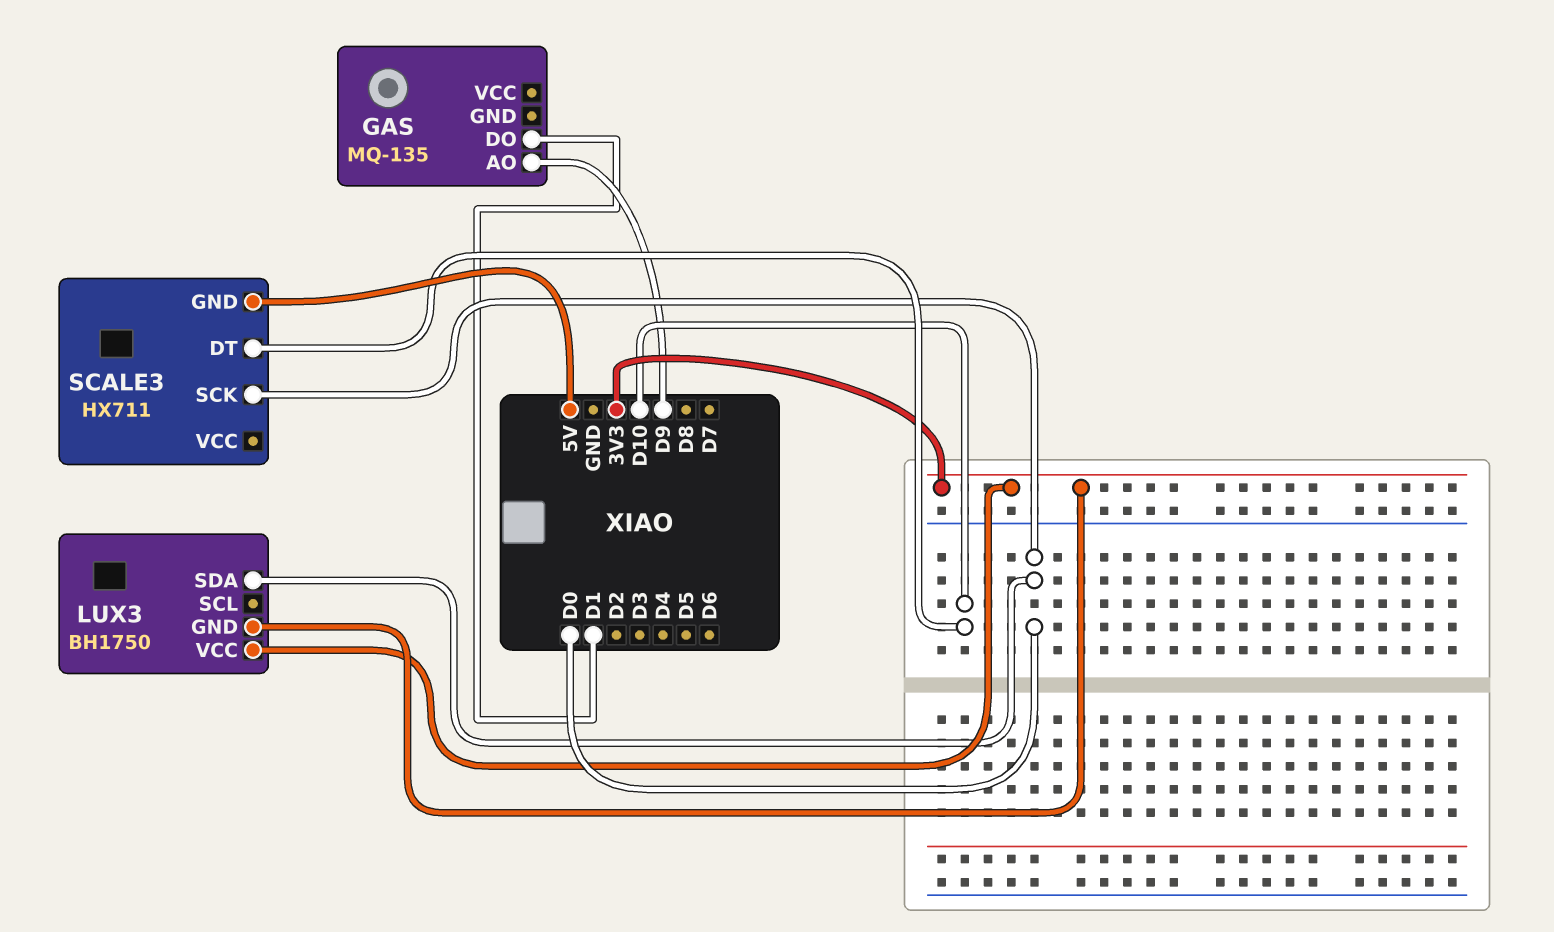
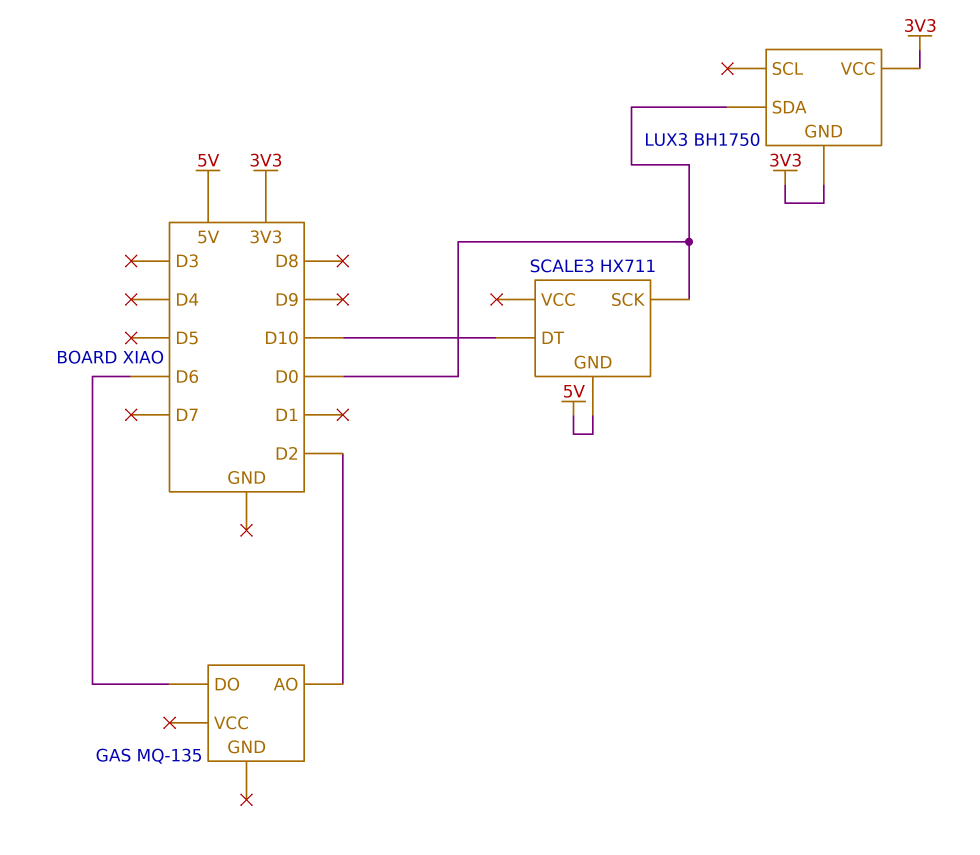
GAS pin AO: D9 -> D2
GAS pin DO: D1 -> D6

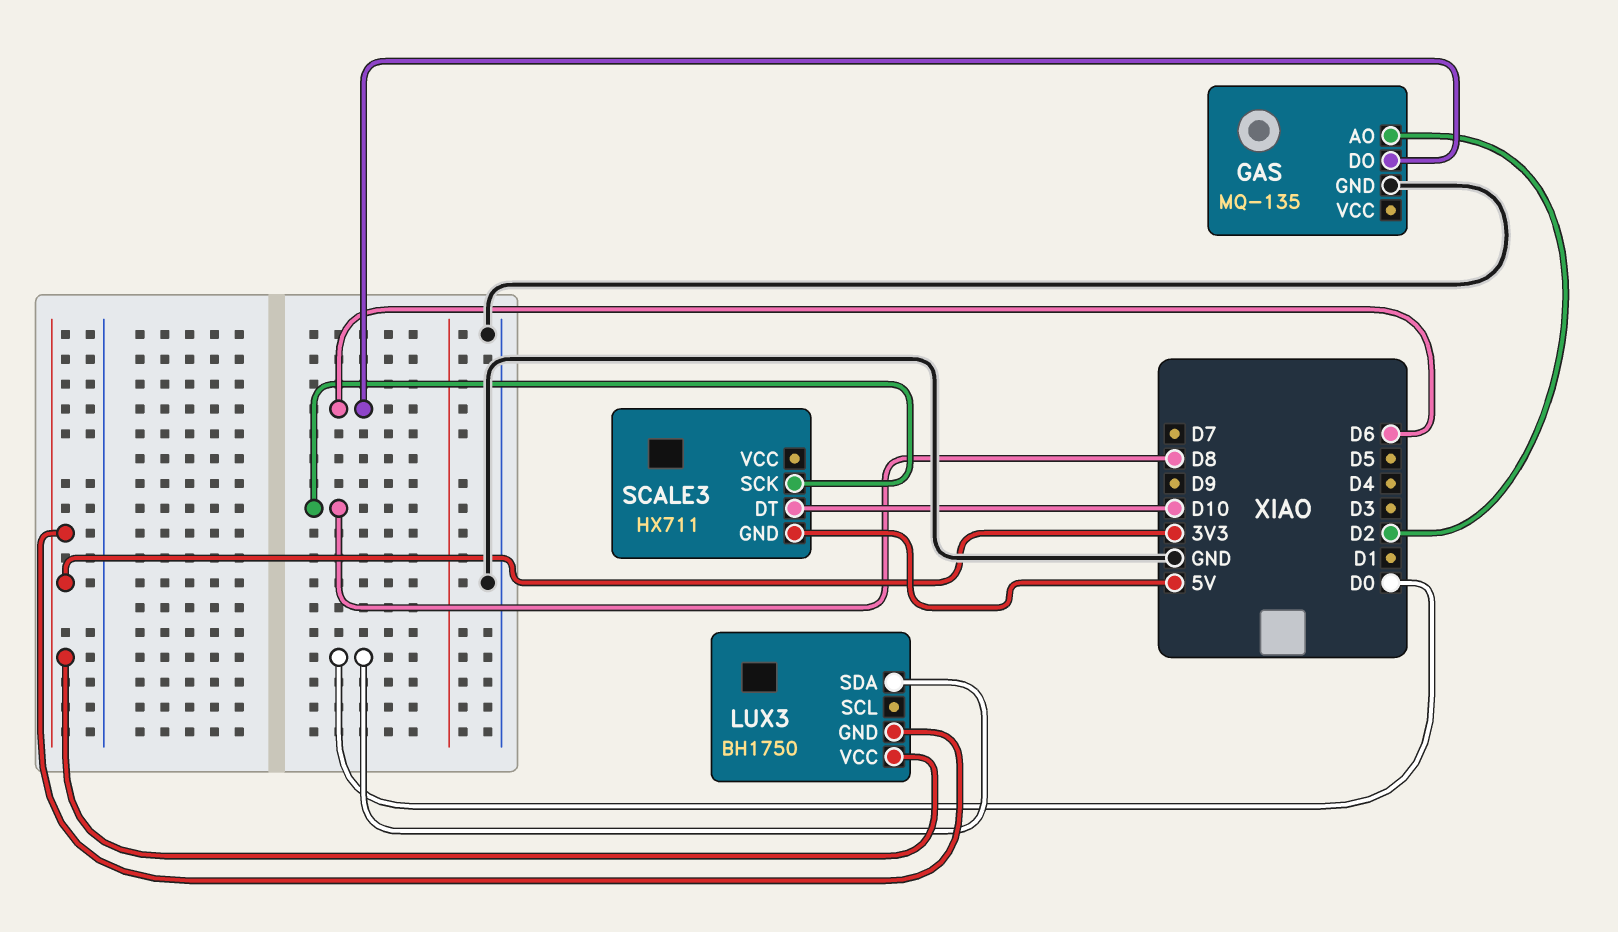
GAS pin GND: none -> GND
SCALE3 pin SCK: D0 -> D8

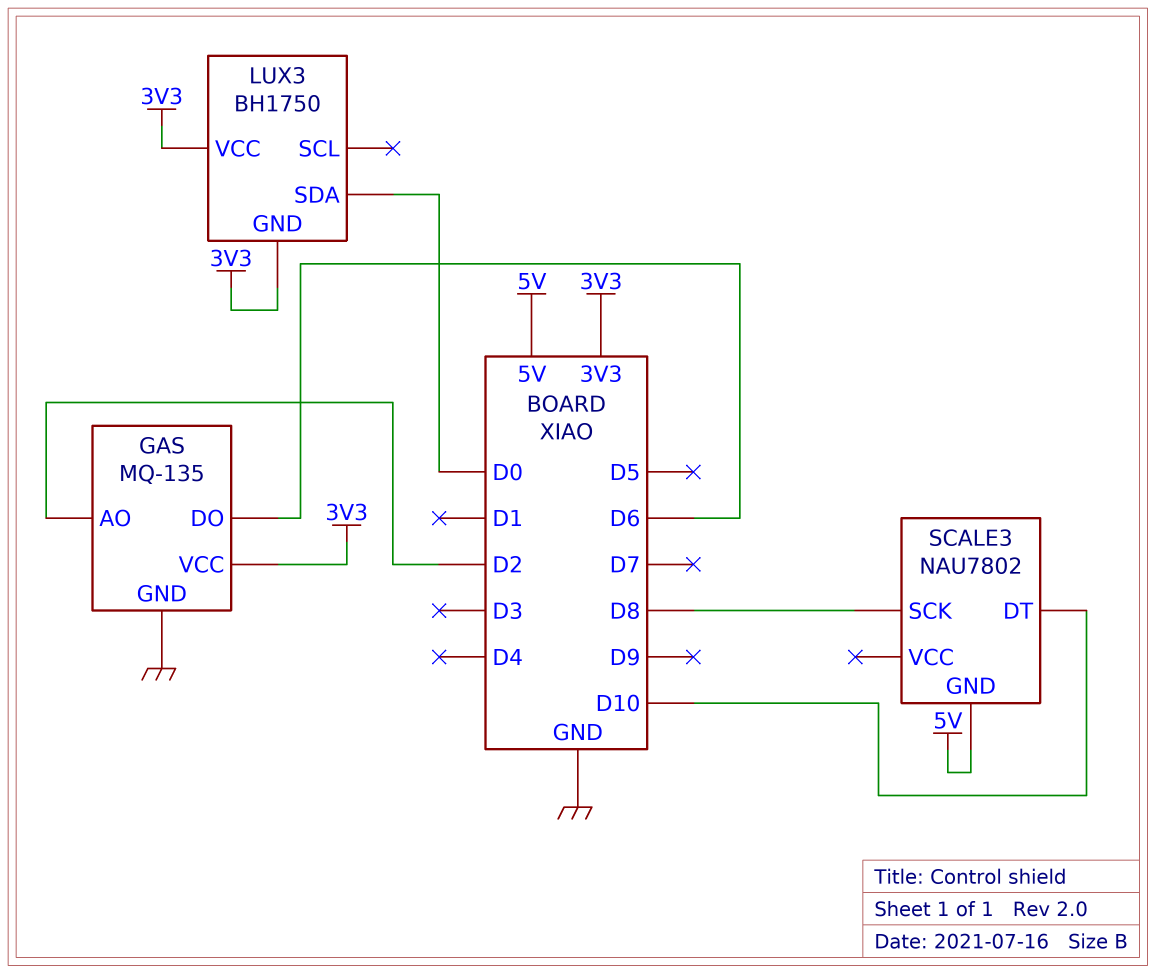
GAS pin VCC: none -> 3V3
SCALE3: HX711 -> NAU7802

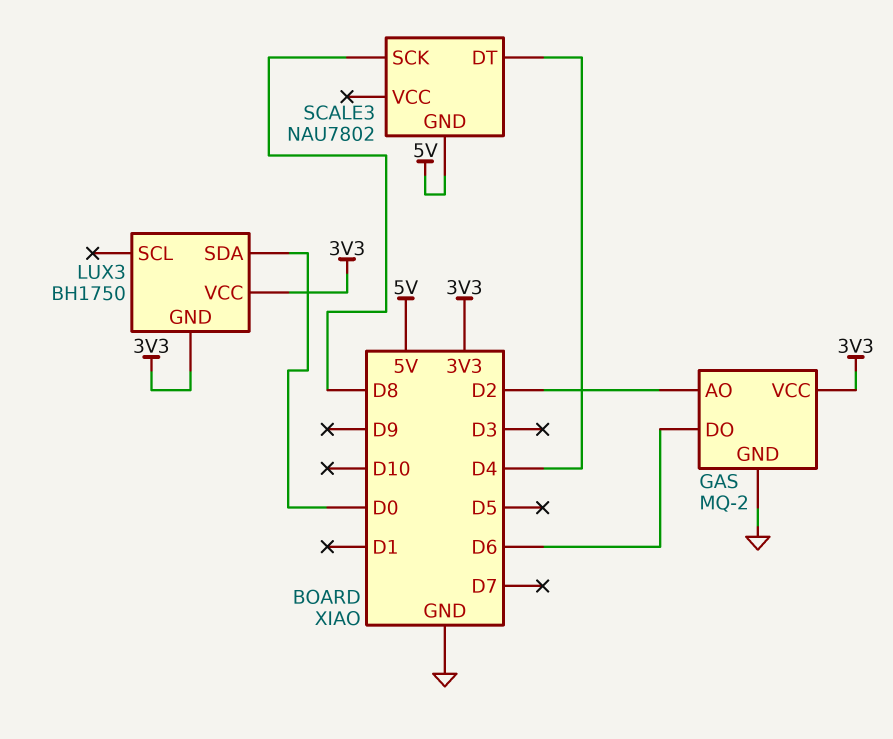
GAS: MQ-135 -> MQ-2
SCALE3 pin DT: D10 -> D4

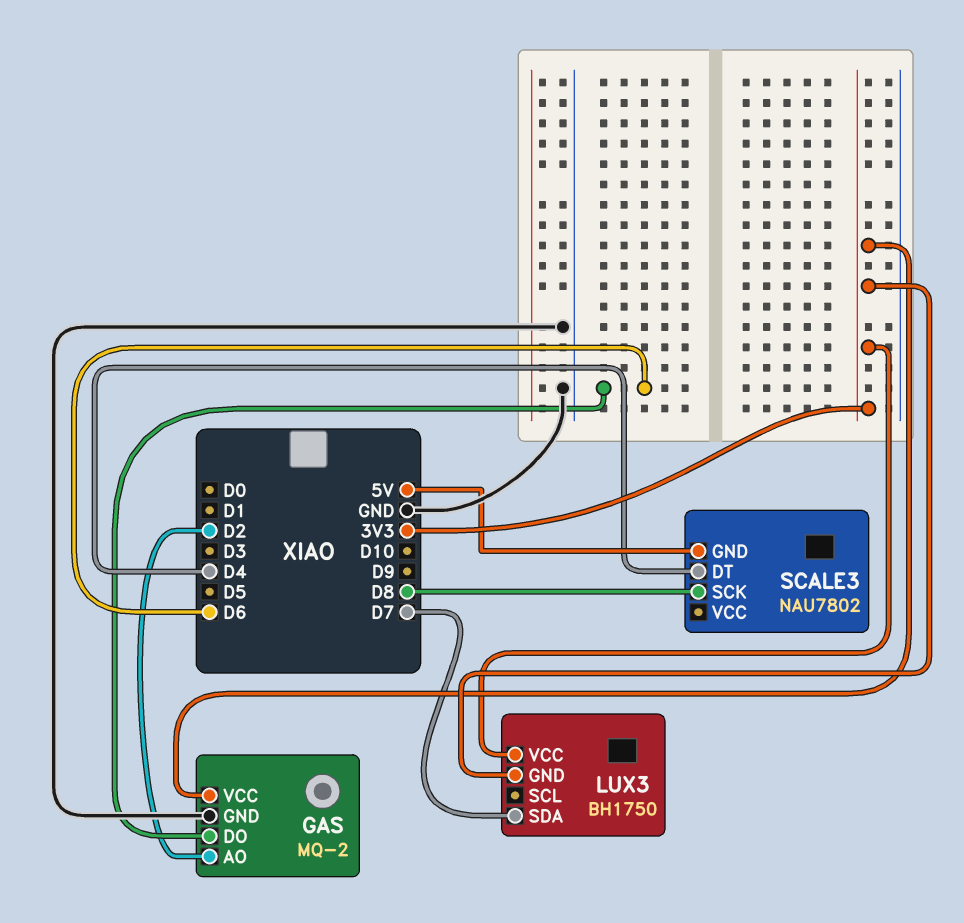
LUX3 pin SDA: D0 -> D7

